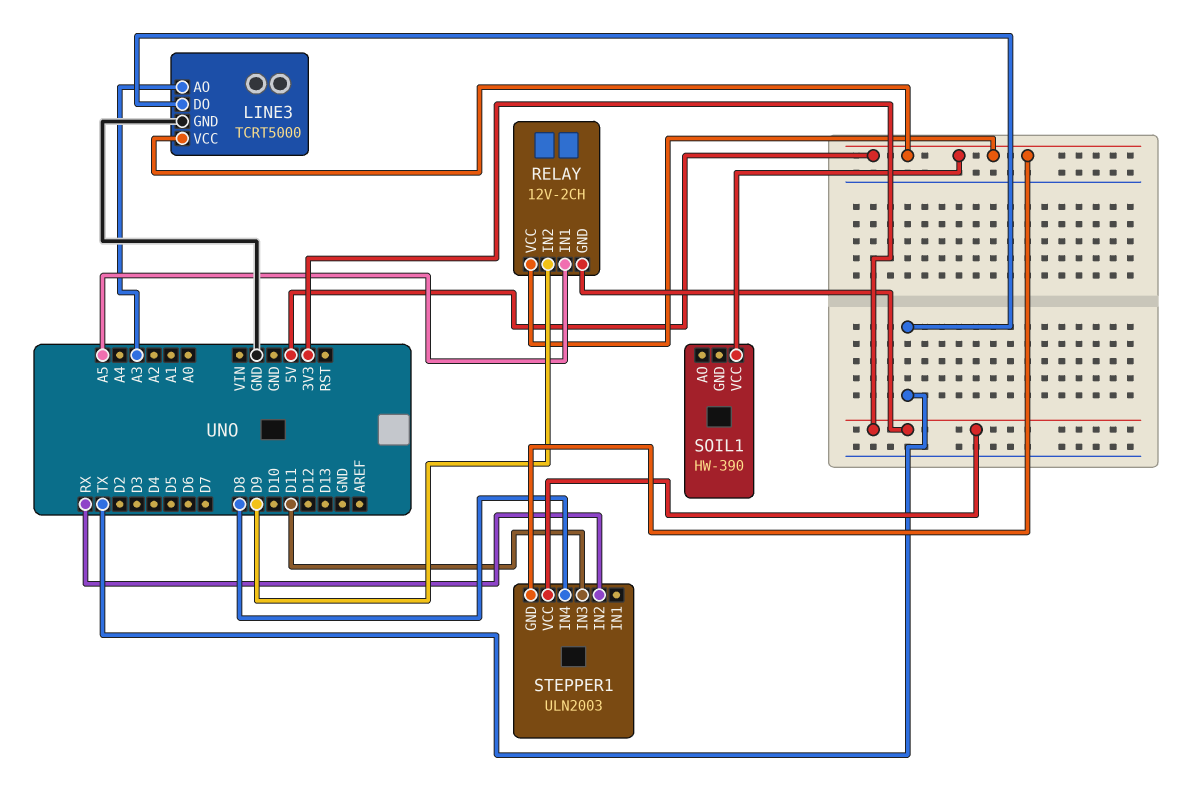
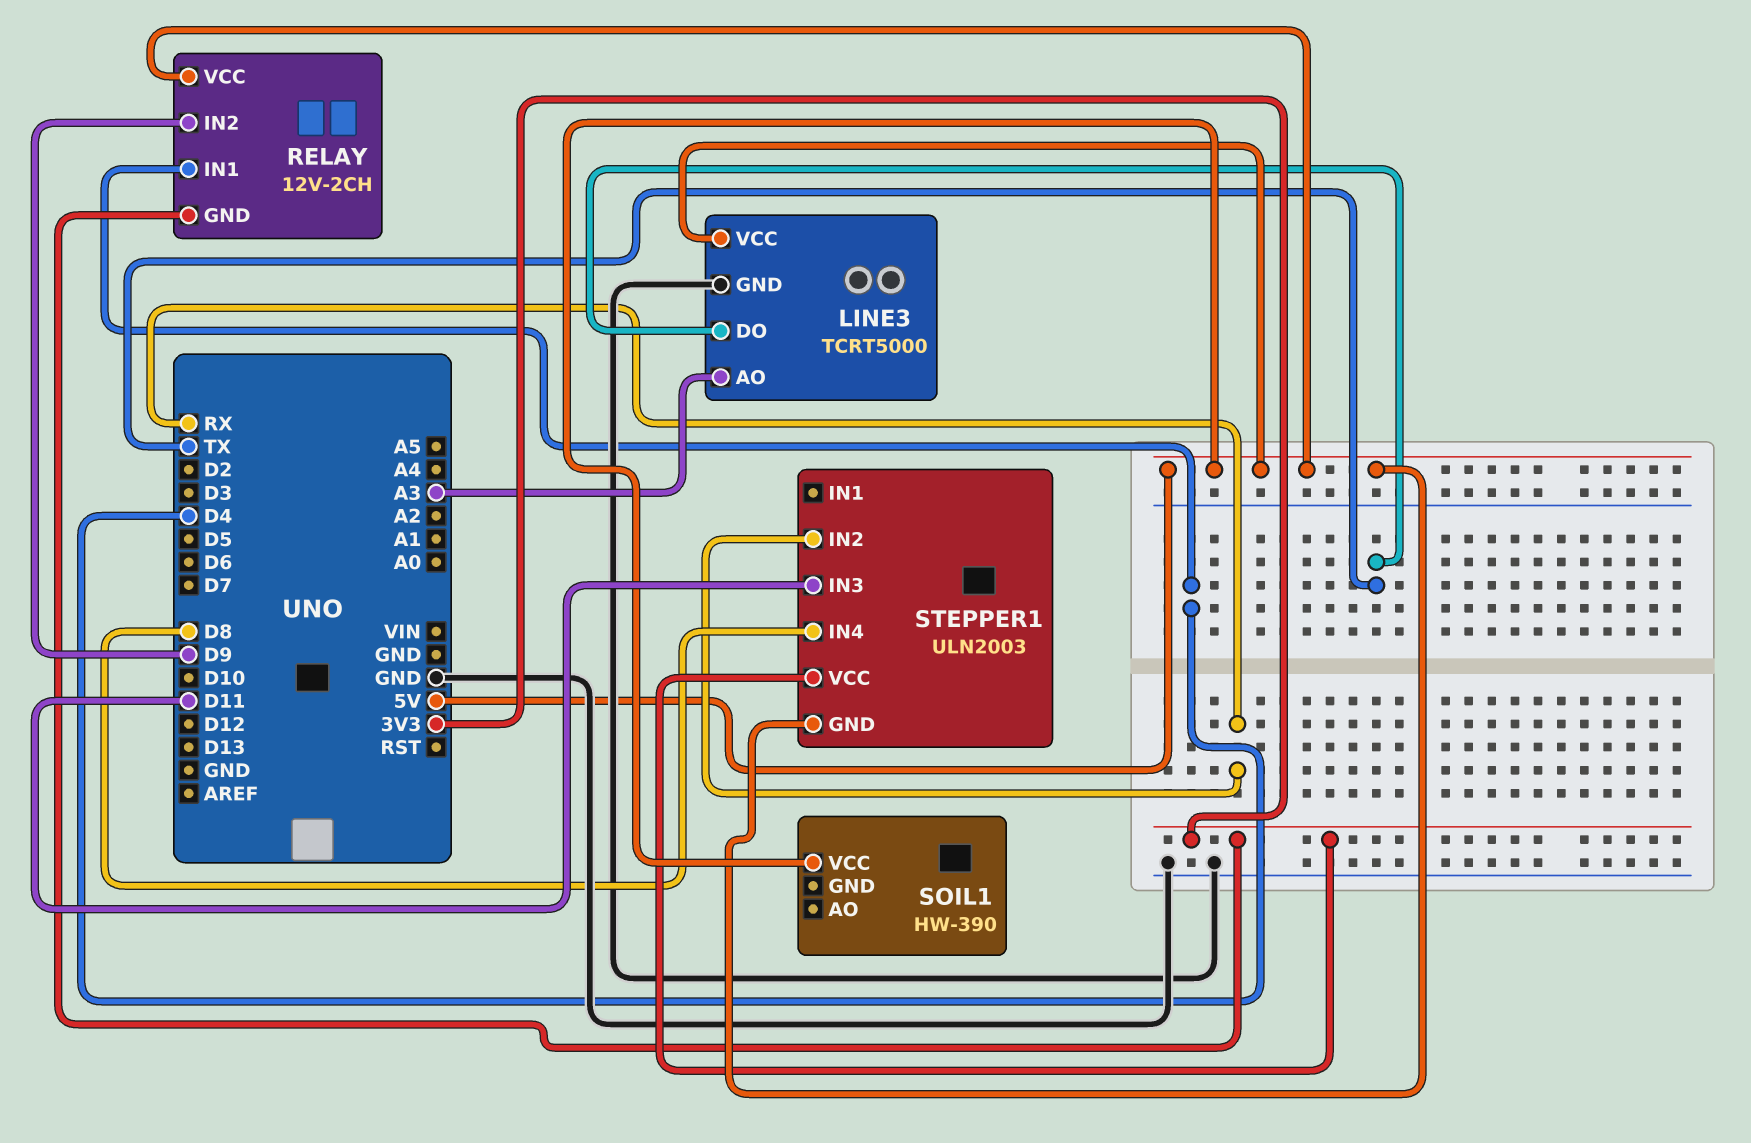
RELAY pin IN1: A5 -> D4

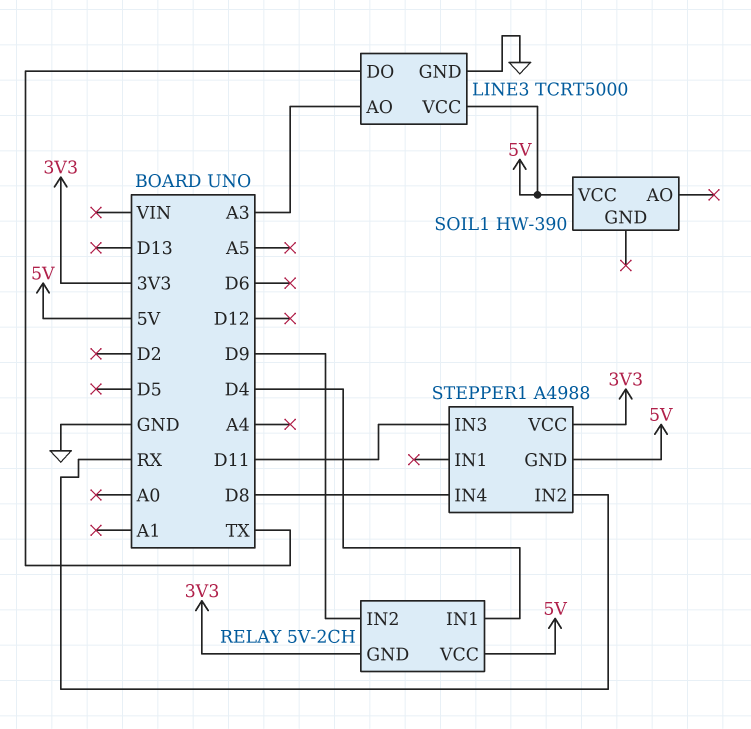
RELAY: 12V-2CH -> 5V-2CH
STEPPER1: ULN2003 -> A4988

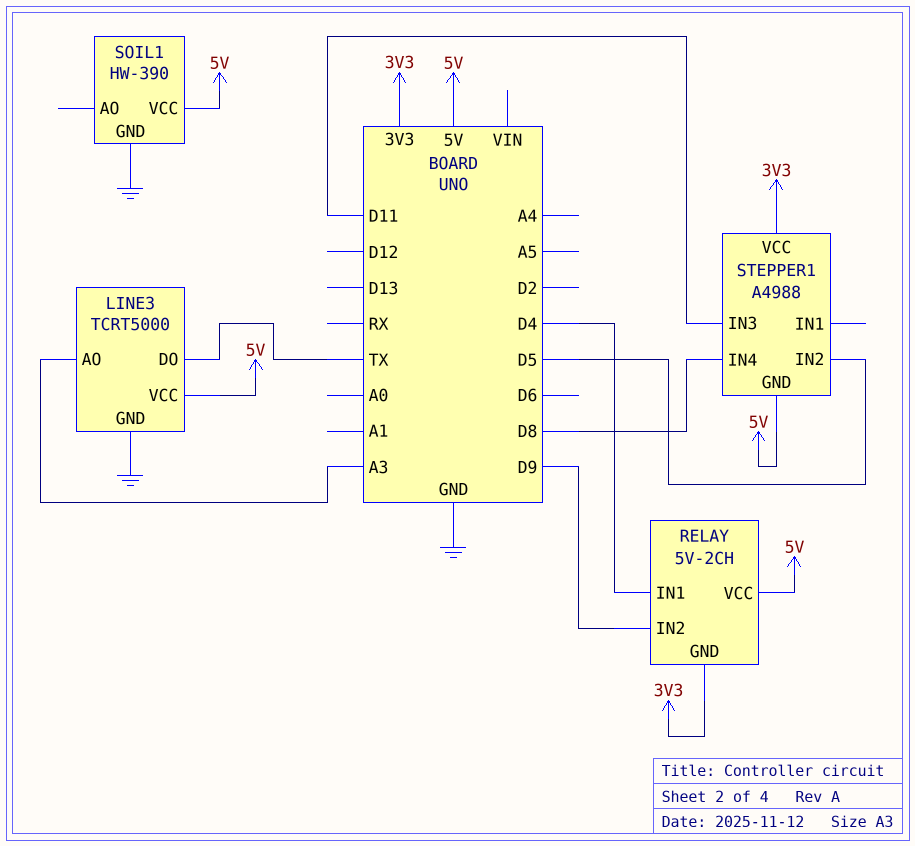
SOIL1 pin GND: none -> GND
STEPPER1 pin IN2: RX -> D5

